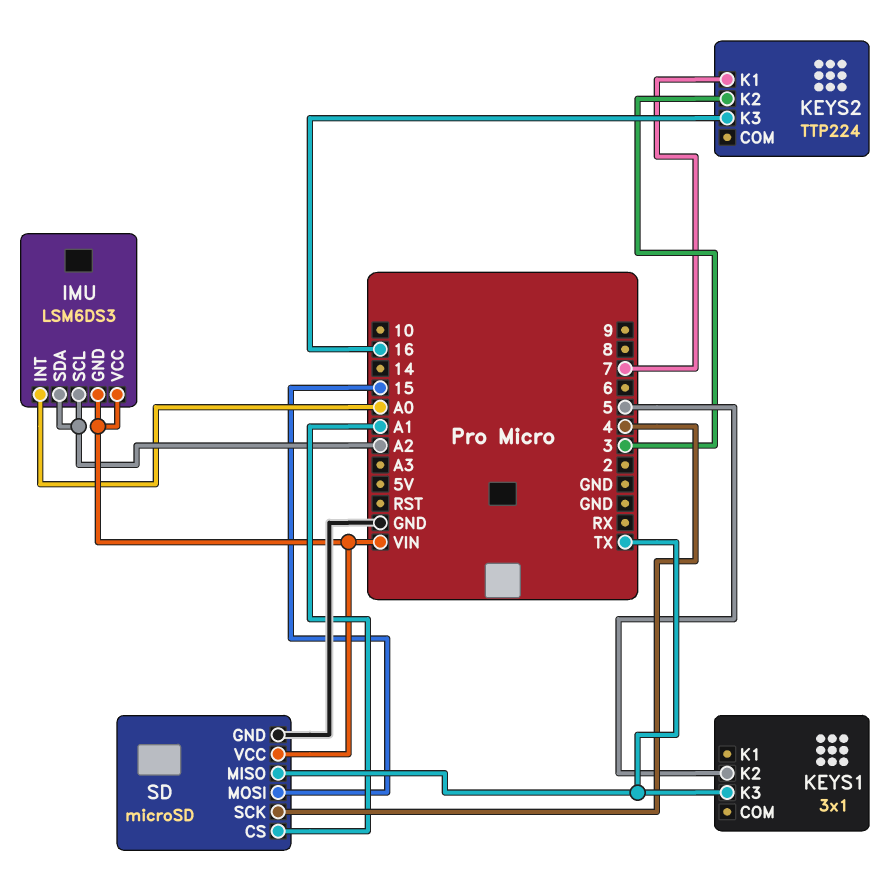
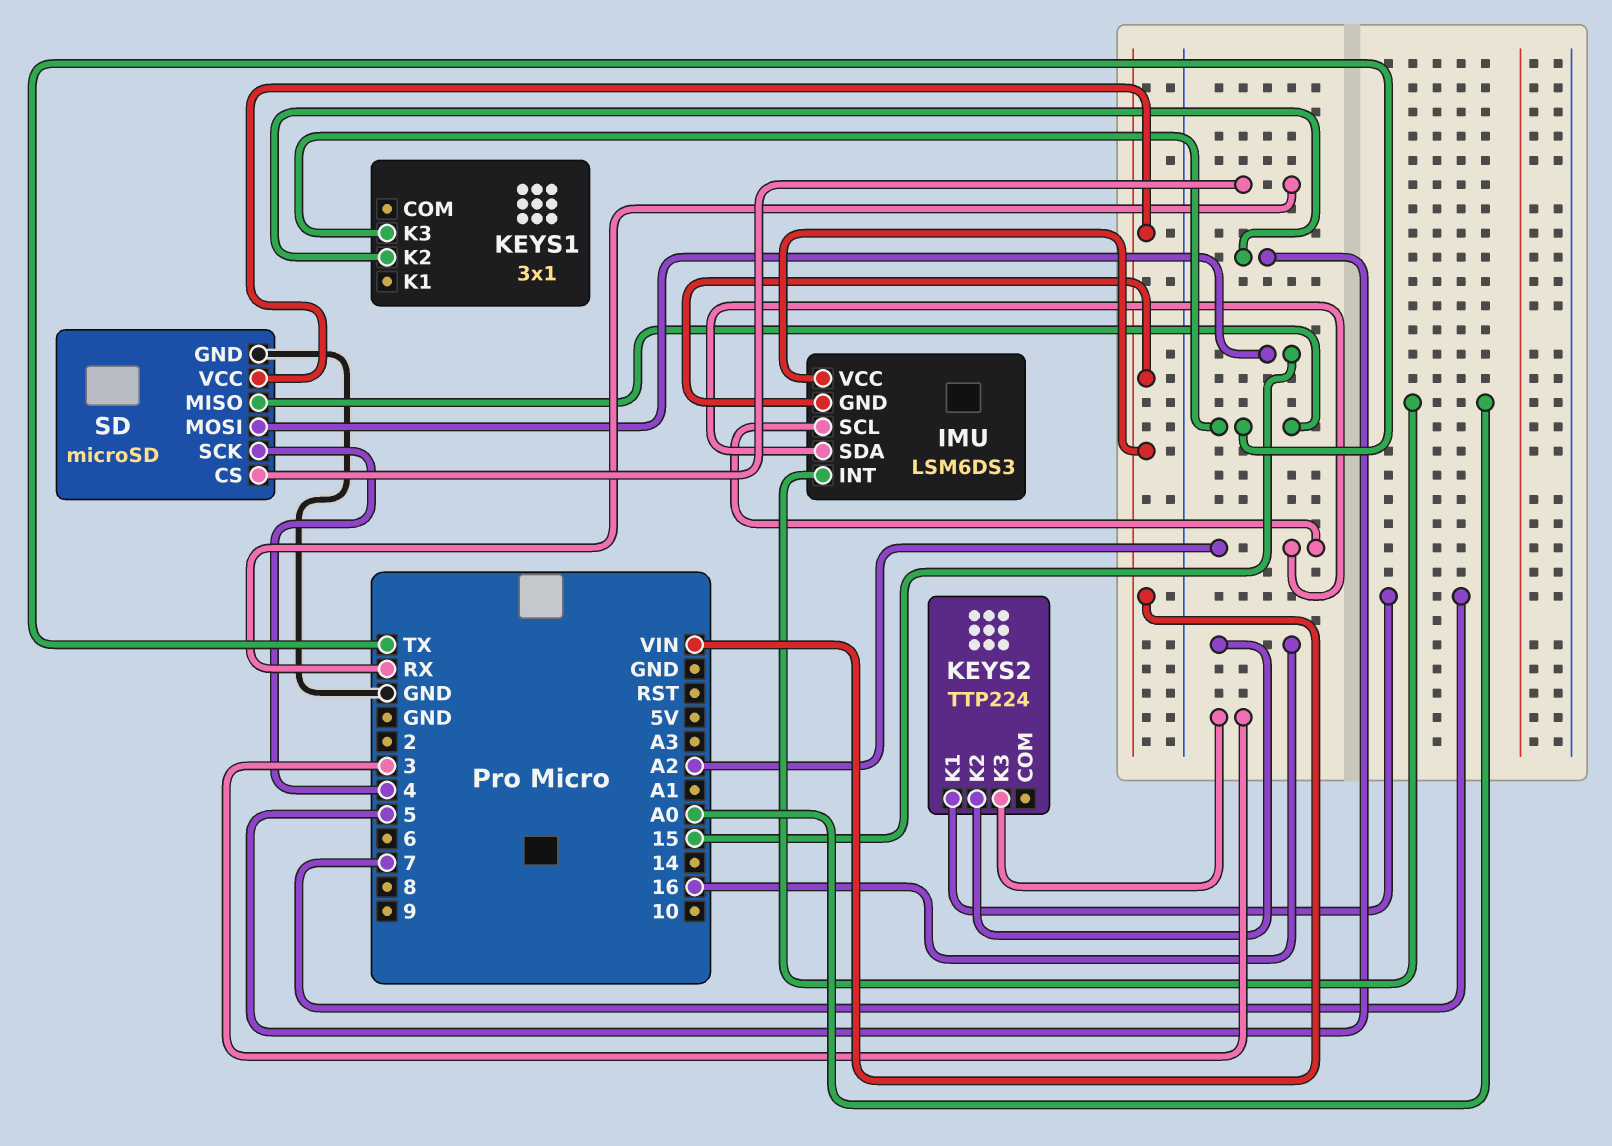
KEYS2 pin K2: 3 -> 16
KEYS2 pin K3: 16 -> 3
SD pin CS: A1 -> RX

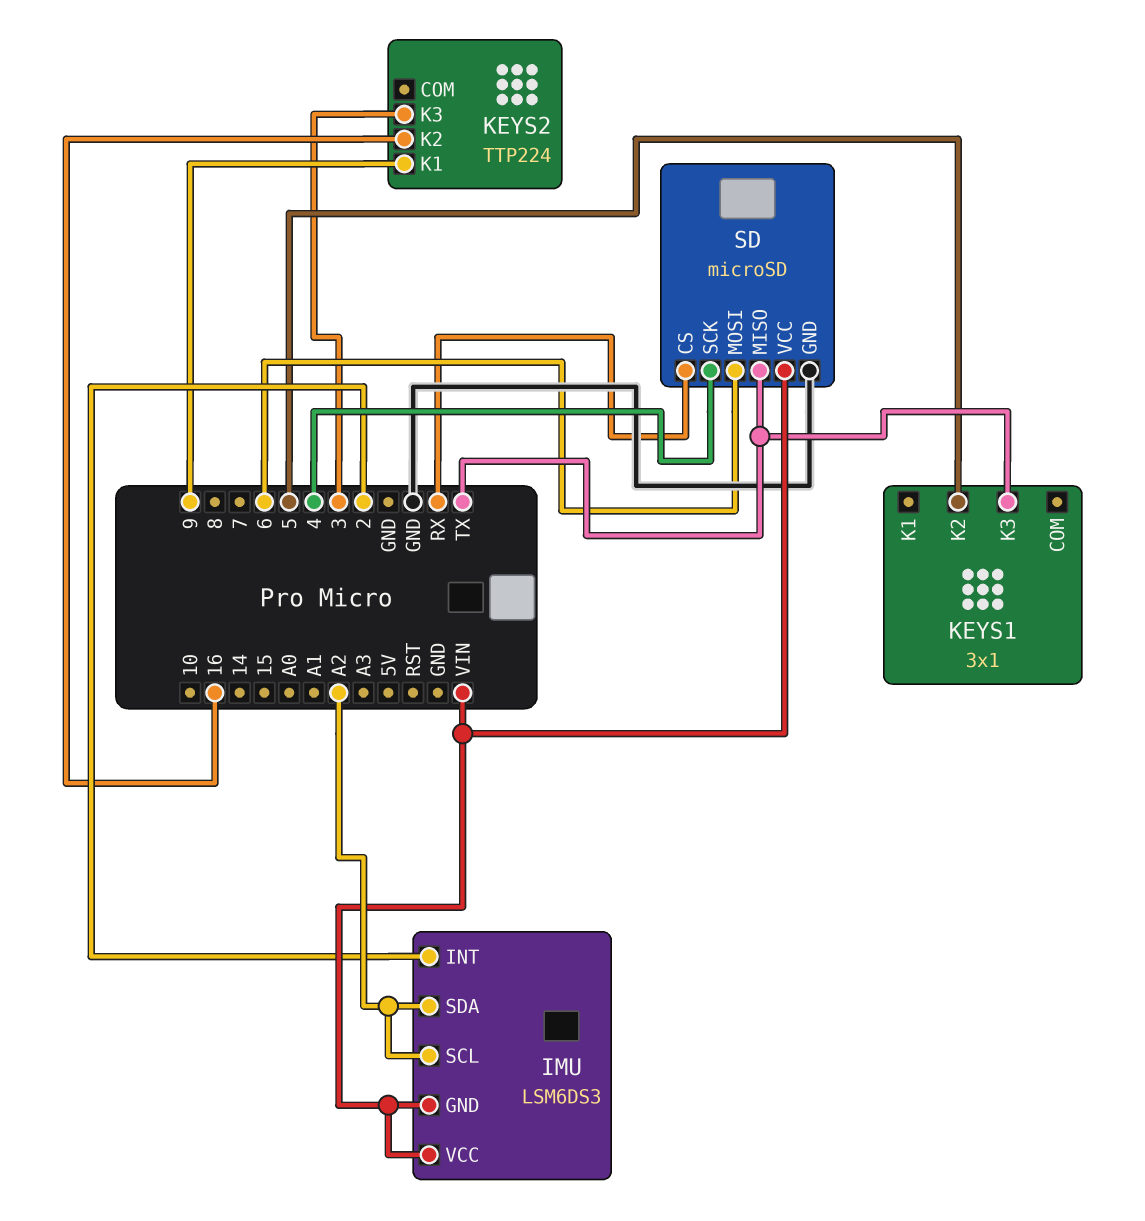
IMU pin INT: A0 -> 2
KEYS2 pin K1: 7 -> 9
SD pin MOSI: 15 -> 6

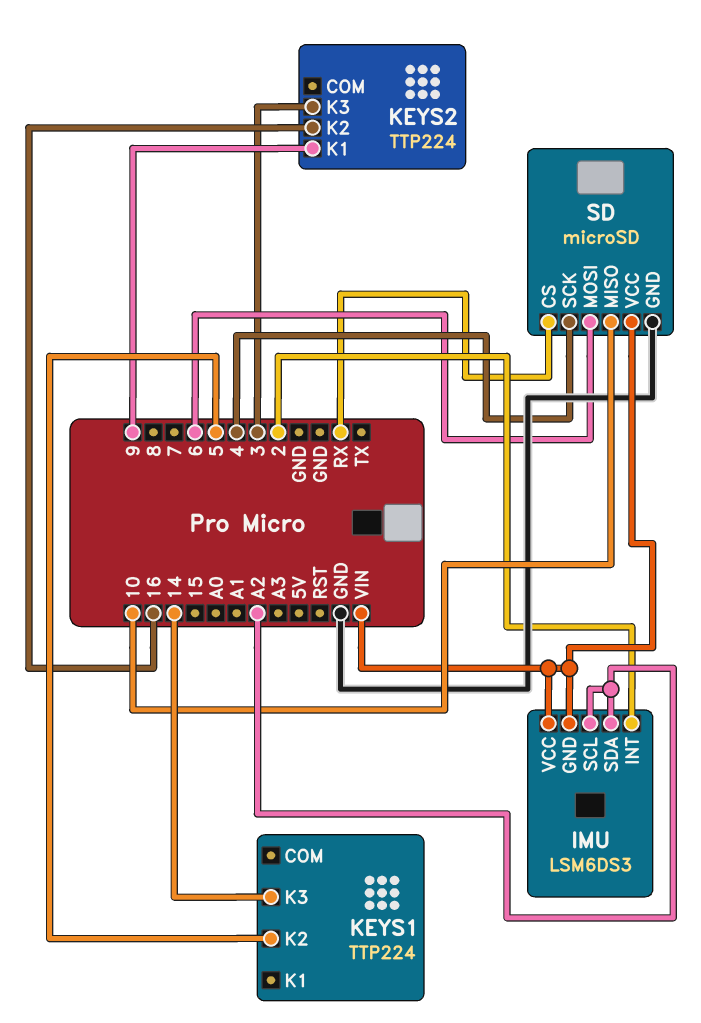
KEYS1: 3x1 -> TTP224
KEYS1 pin K3: TX -> 14
SD pin MISO: TX -> 10

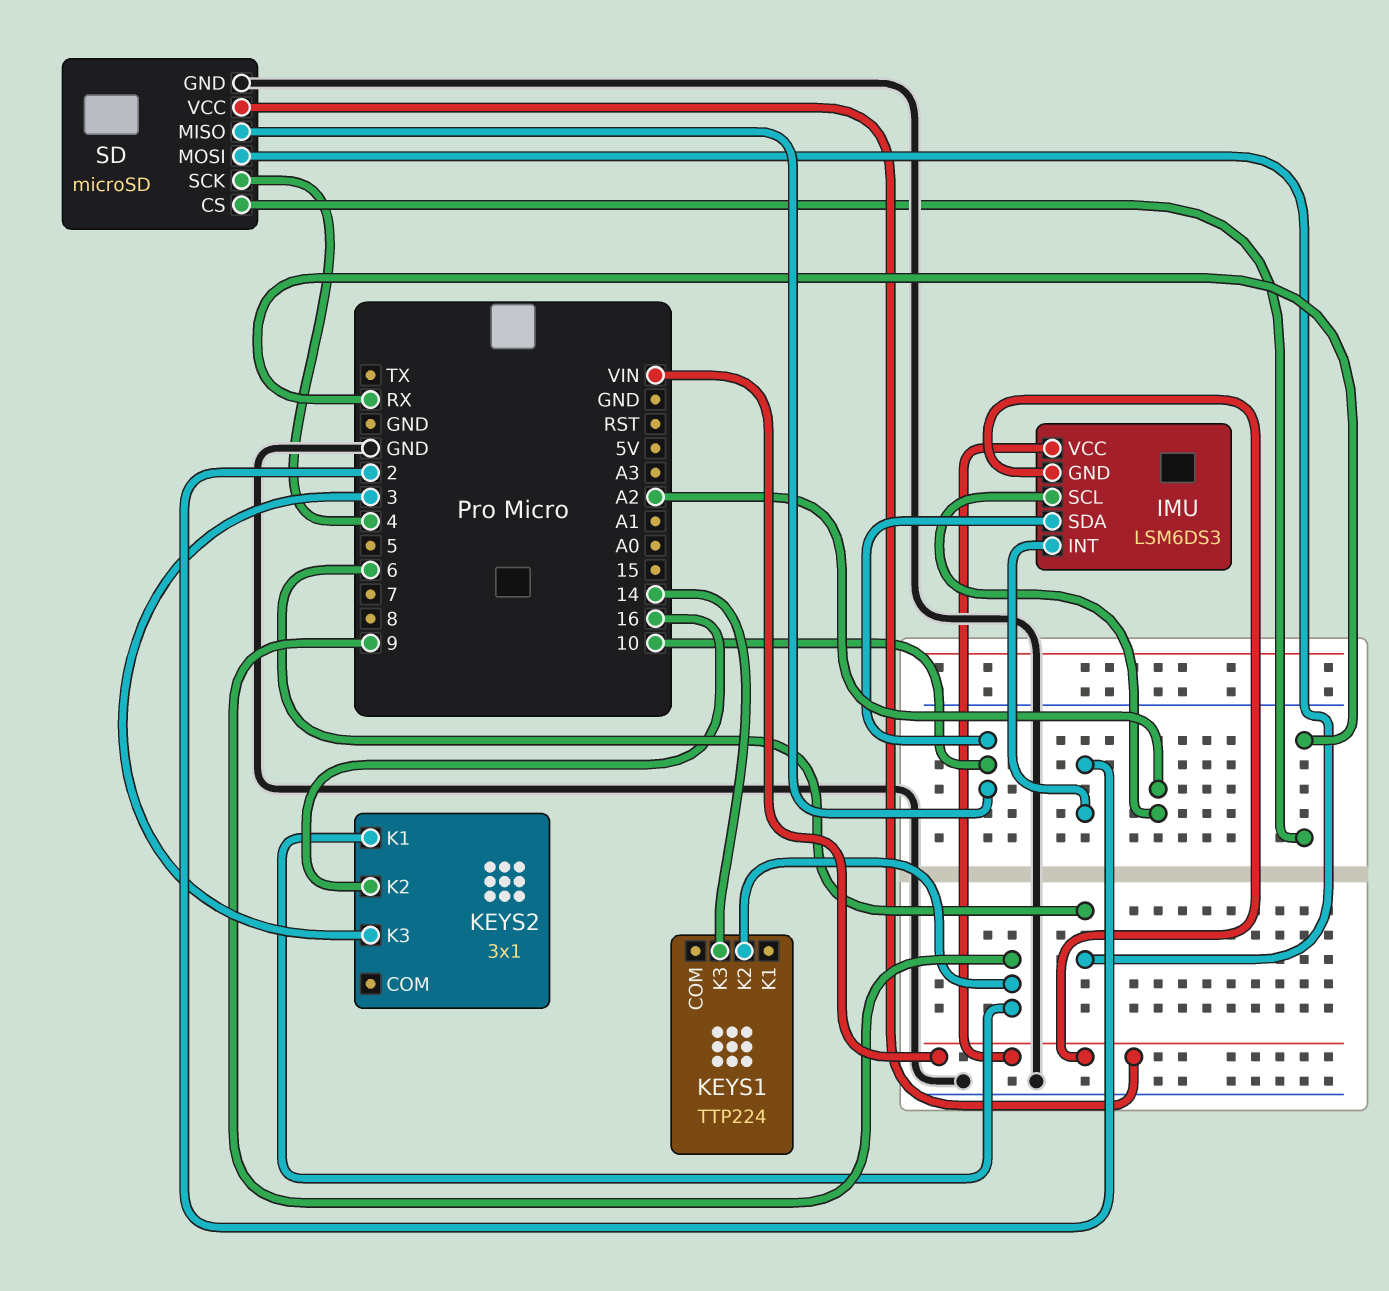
IMU pin SDA: A2 -> 10
KEYS1 pin K2: 5 -> 9
KEYS2: TTP224 -> 3x1

